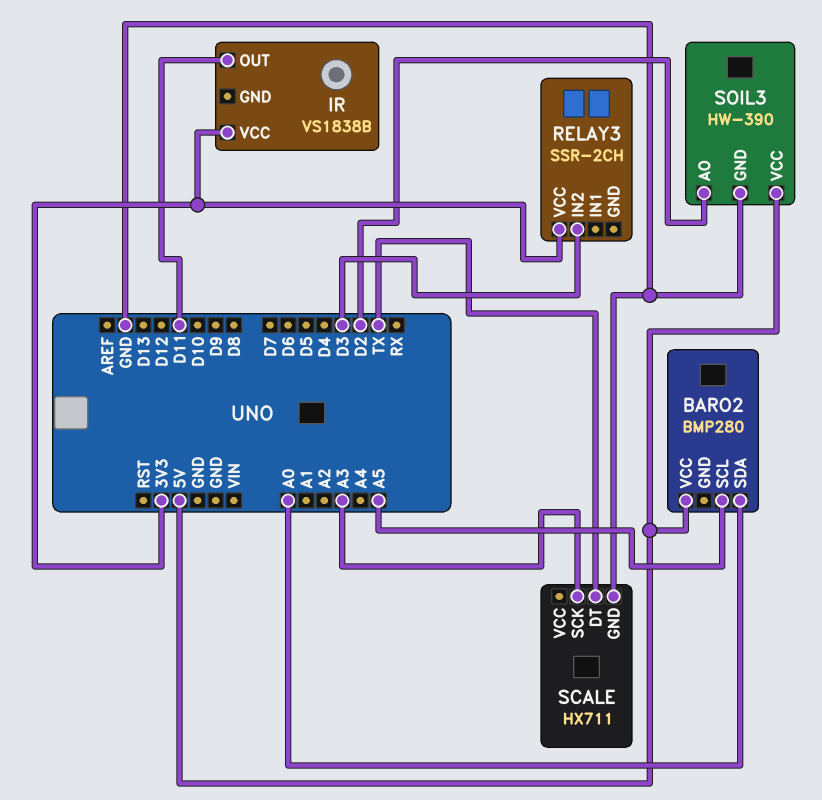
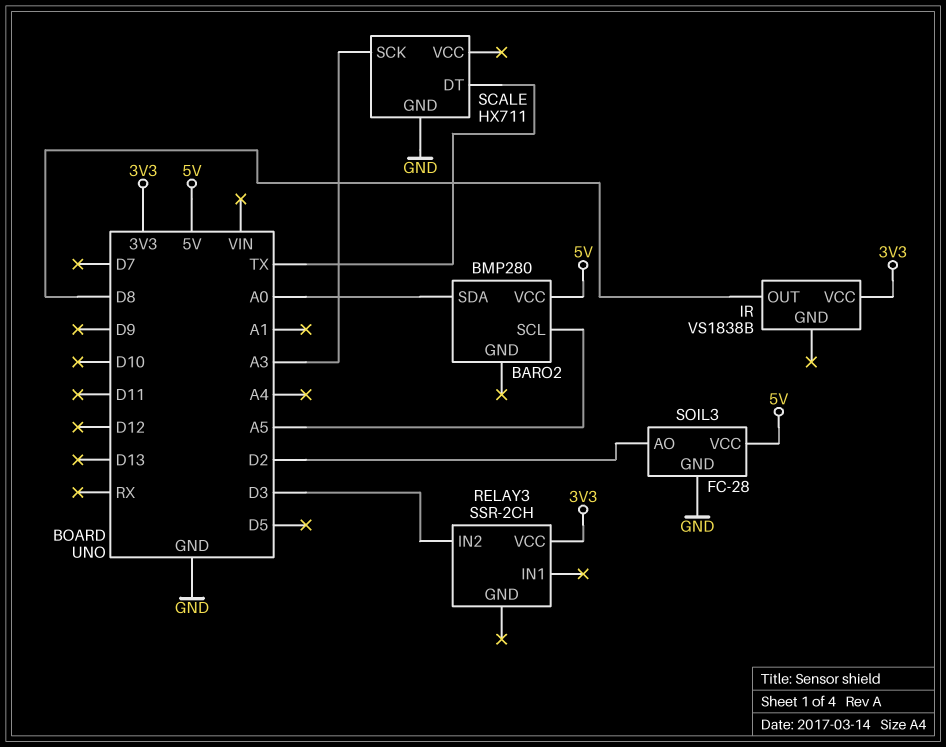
IR pin OUT: D11 -> D8
SOIL3: HW-390 -> FC-28

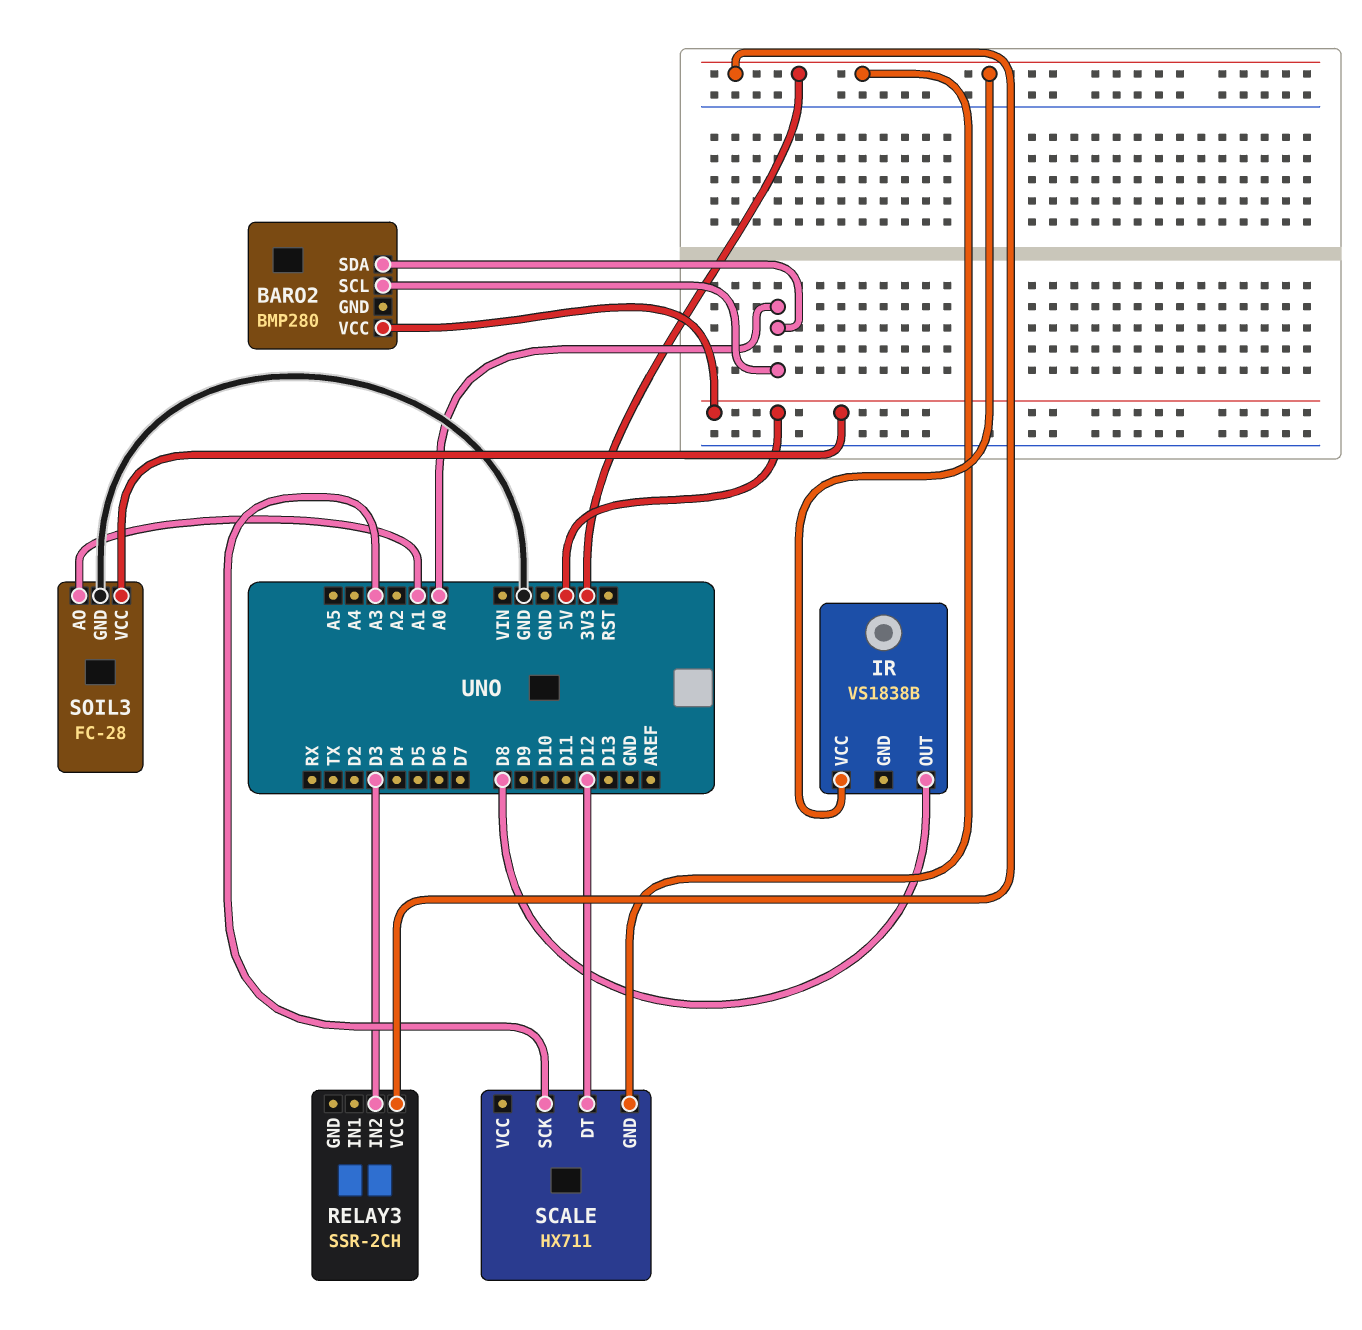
BARO2 pin SCL: A5 -> A0
SCALE pin DT: TX -> D12
SCALE pin GND: GND -> 3V3
SOIL3 pin AO: D2 -> A1

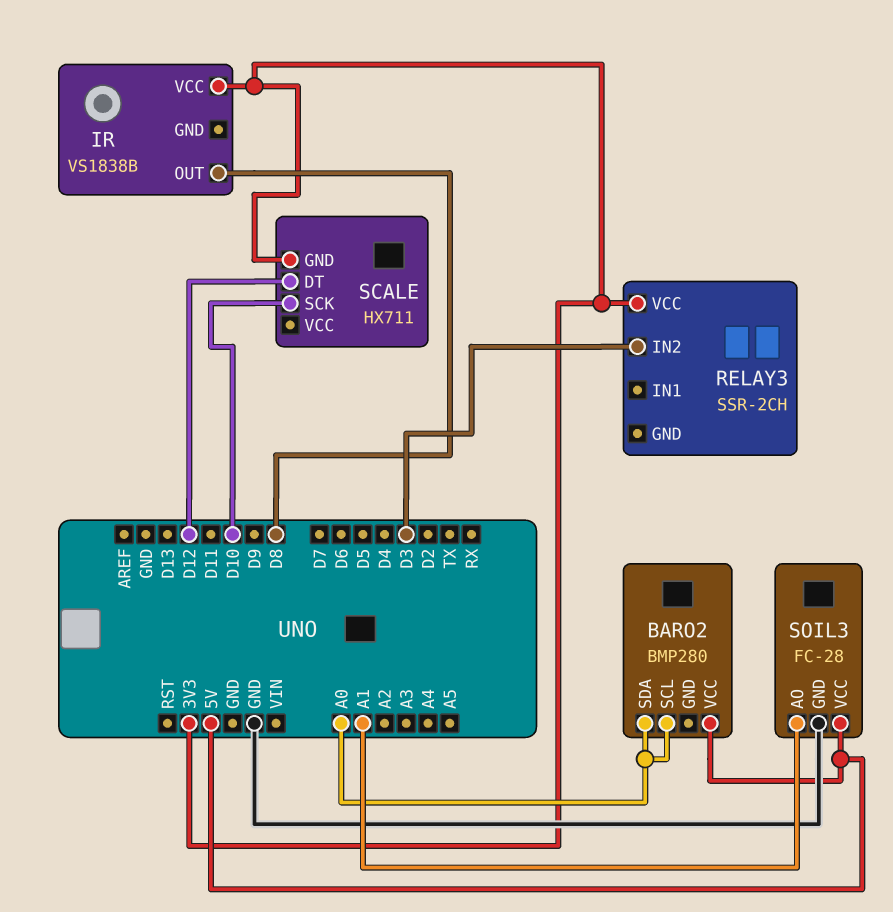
SCALE pin SCK: A3 -> D10

